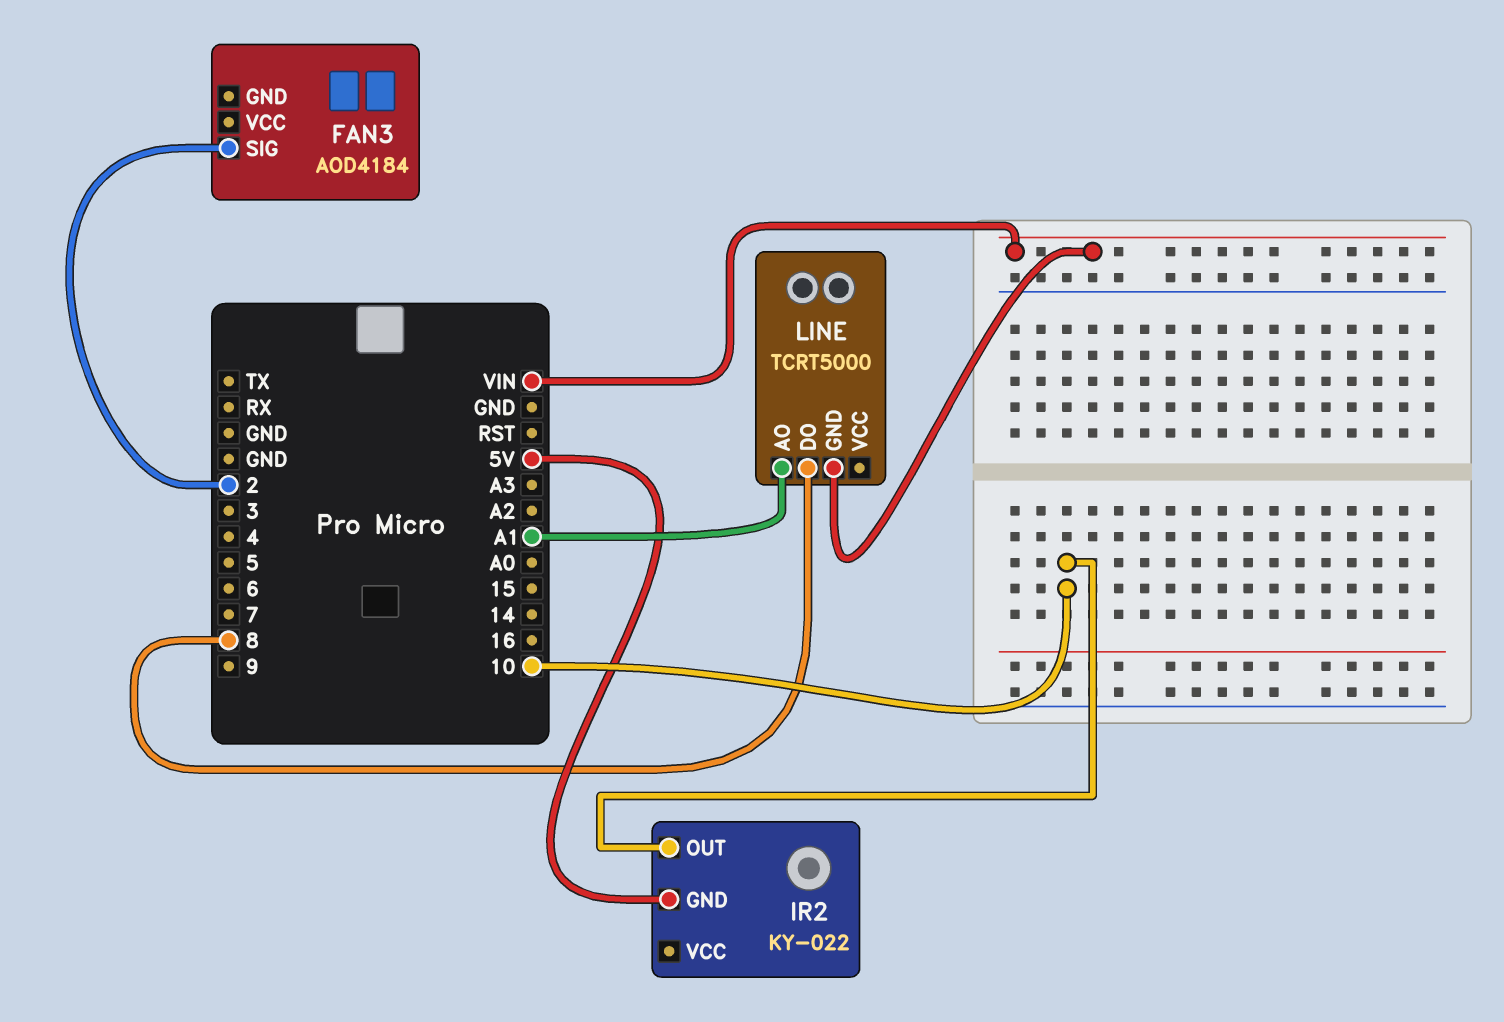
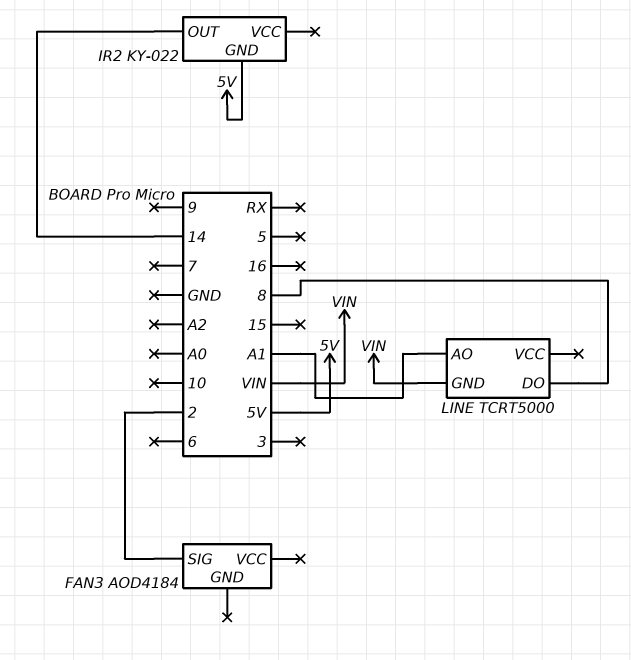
IR2 pin OUT: 10 -> 14

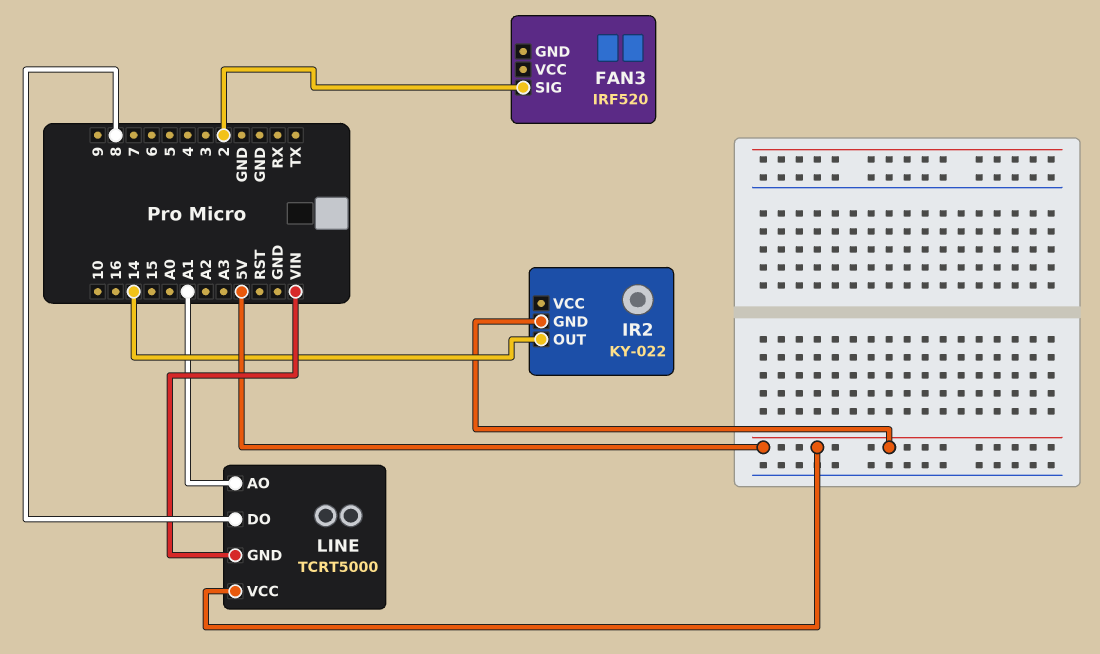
FAN3: AOD4184 -> IRF520
LINE pin VCC: none -> 5V

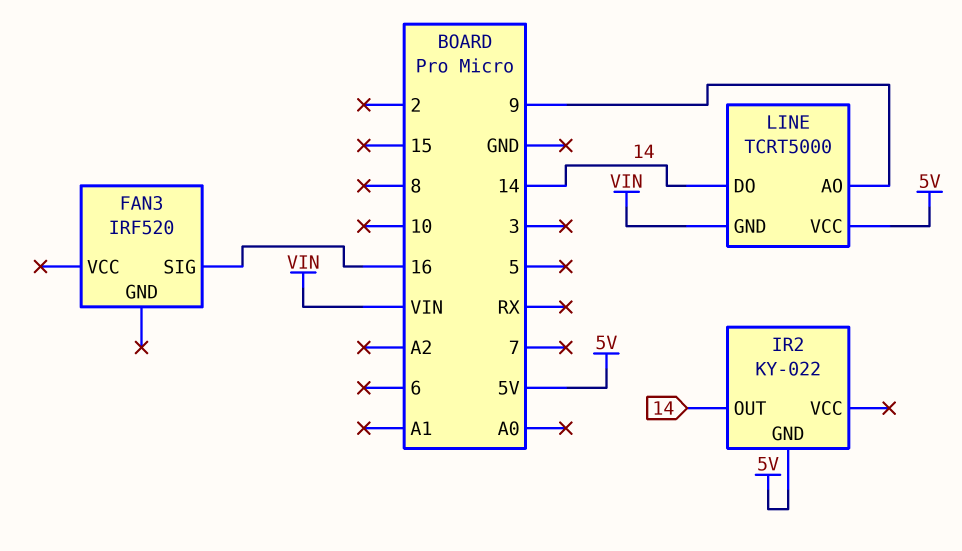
FAN3 pin SIG: 2 -> 16
LINE pin AO: A1 -> 9
LINE pin DO: 8 -> 14

